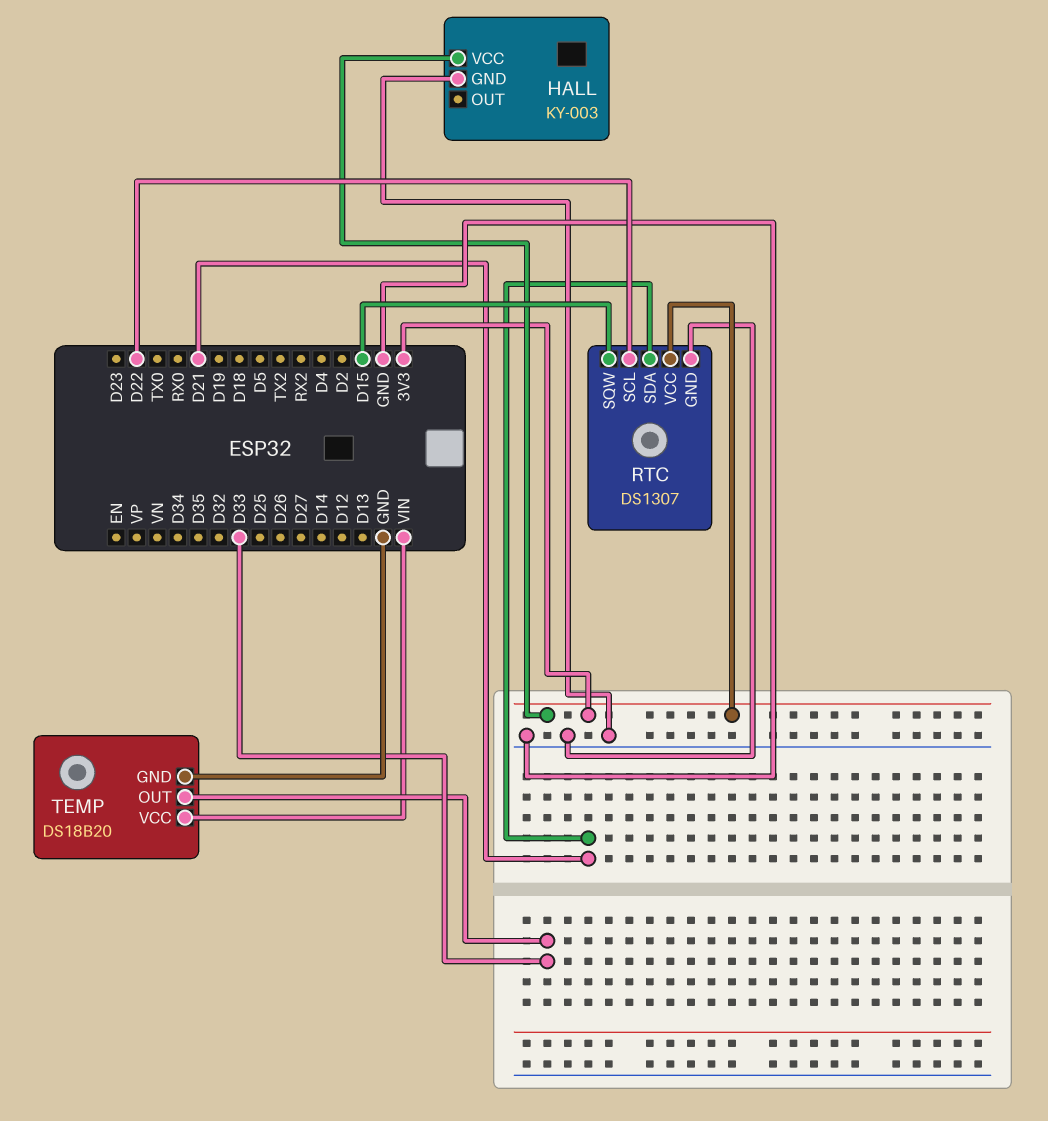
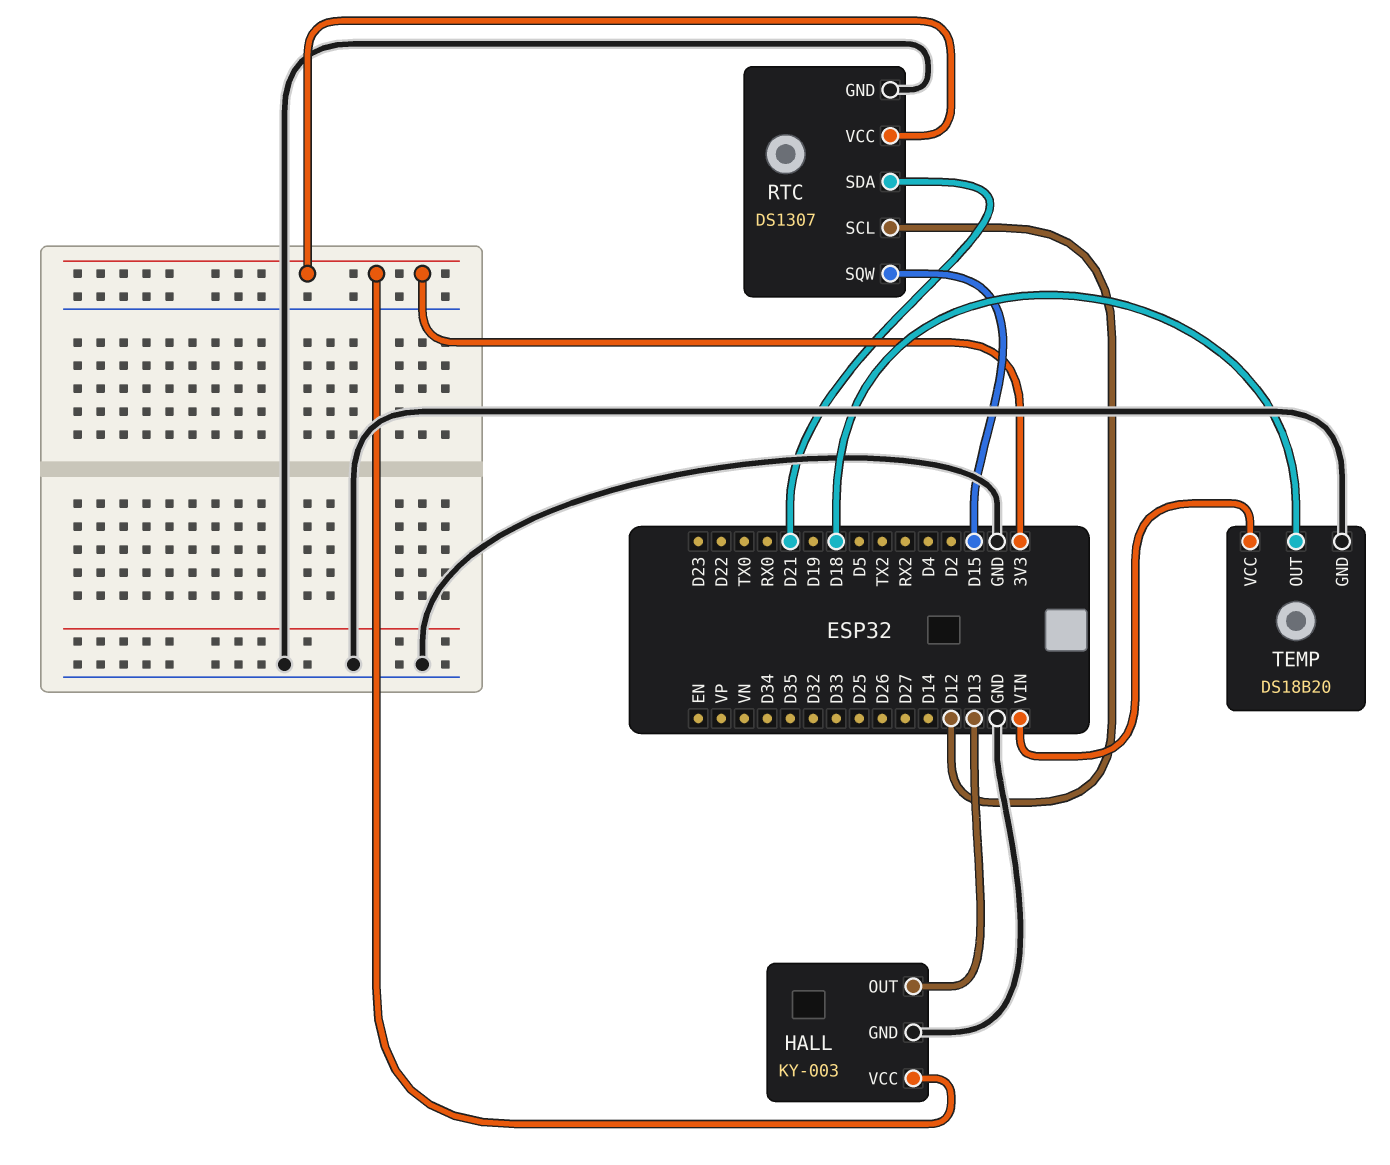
HALL pin OUT: none -> D13
RTC pin SCL: D22 -> D12
TEMP pin OUT: D33 -> D18

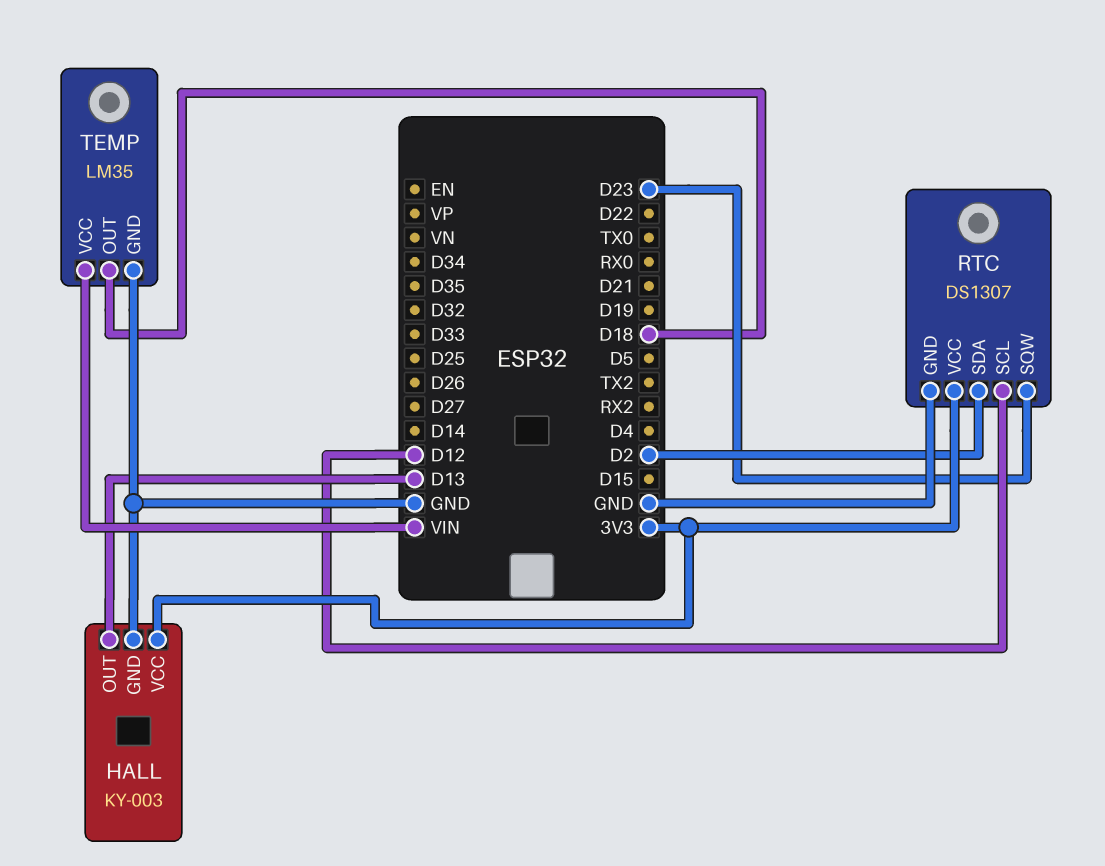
RTC pin SDA: D21 -> D2
RTC pin SQW: D15 -> D23
TEMP: DS18B20 -> LM35

